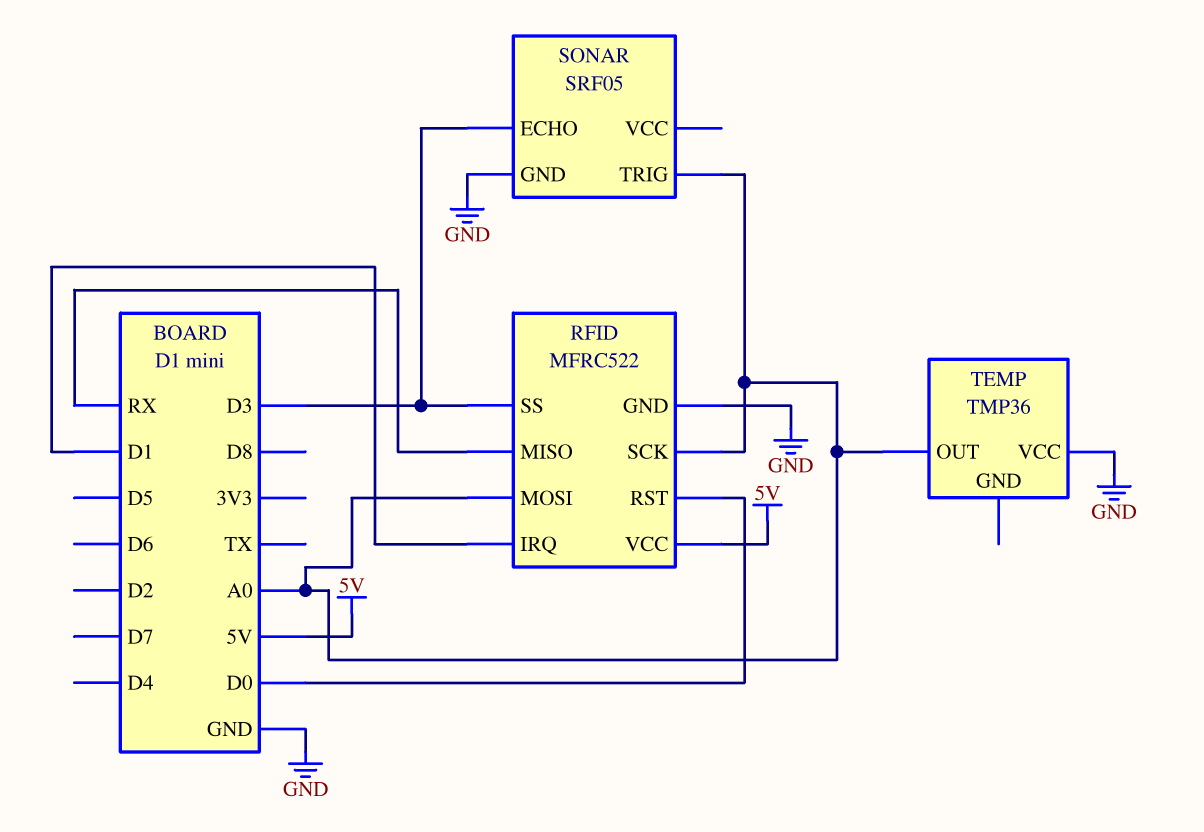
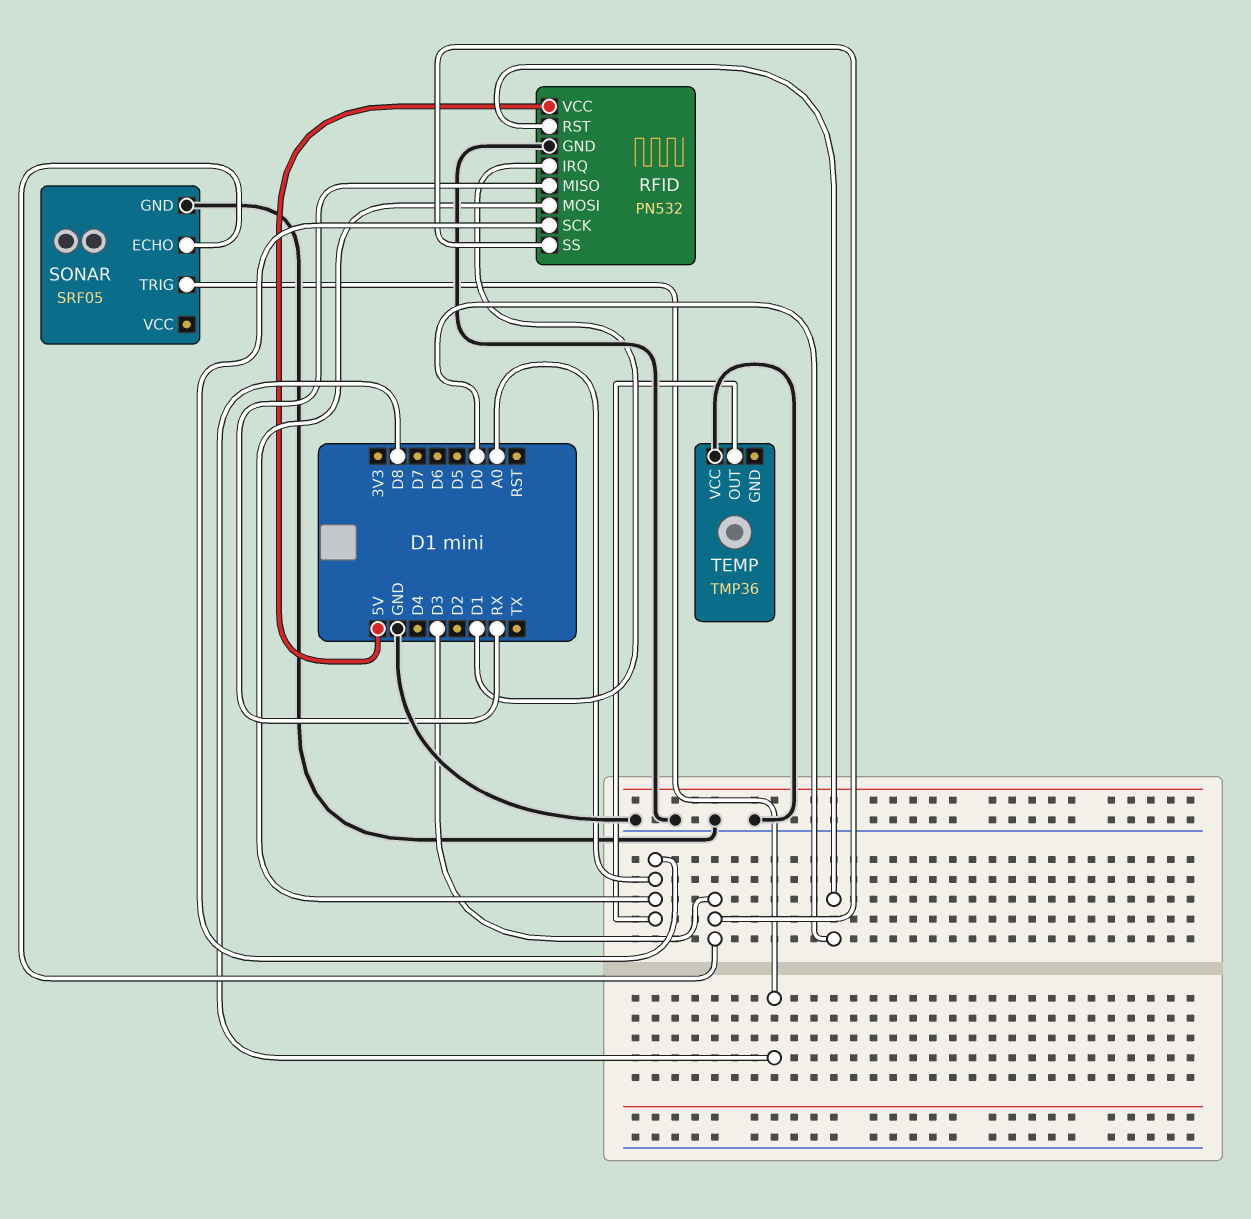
RFID: MFRC522 -> PN532
SONAR pin TRIG: A0 -> D8

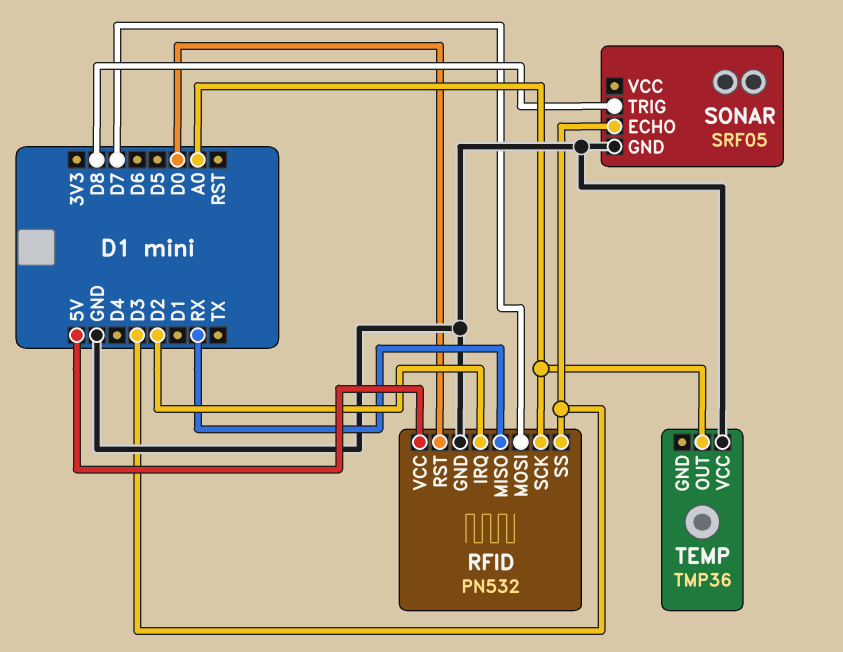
RFID pin IRQ: D1 -> D2
RFID pin MOSI: A0 -> D7

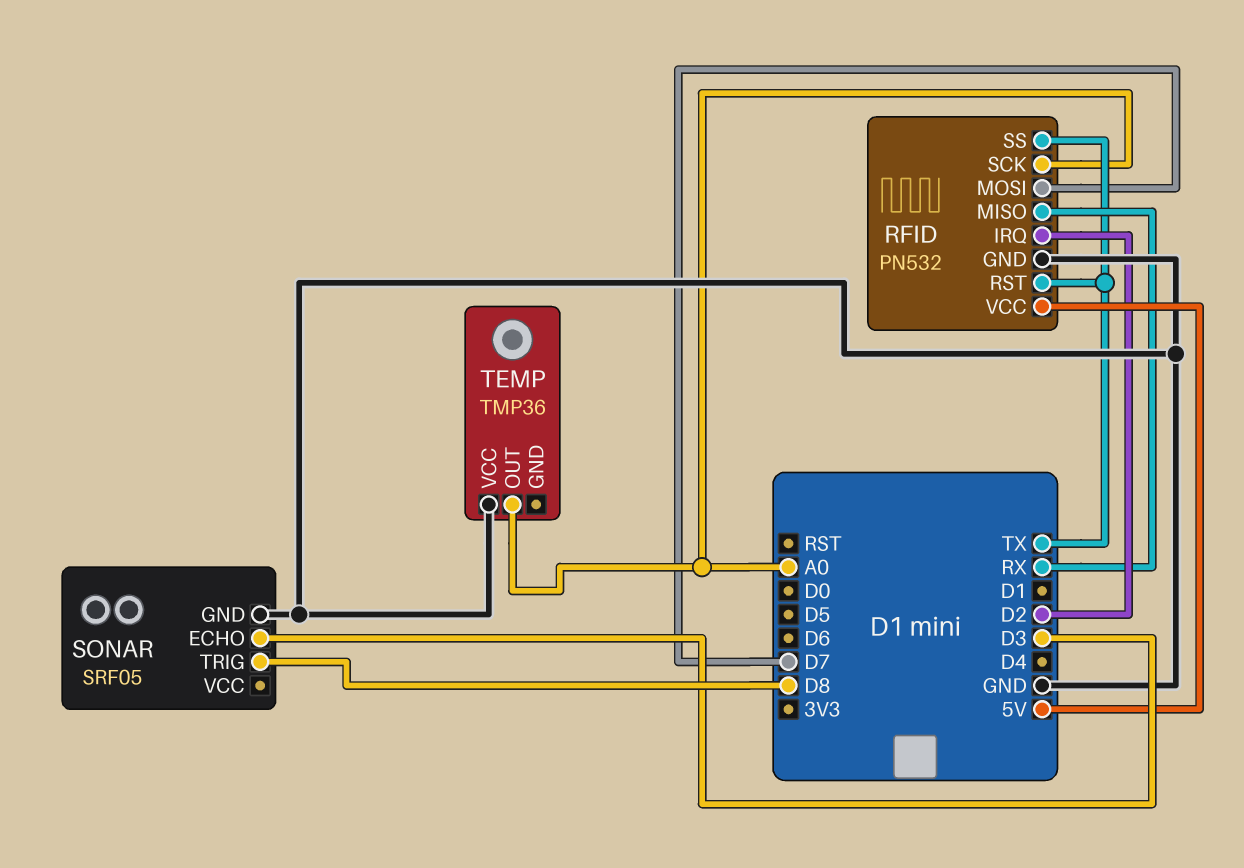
RFID pin RST: D0 -> TX
RFID pin SS: D3 -> TX

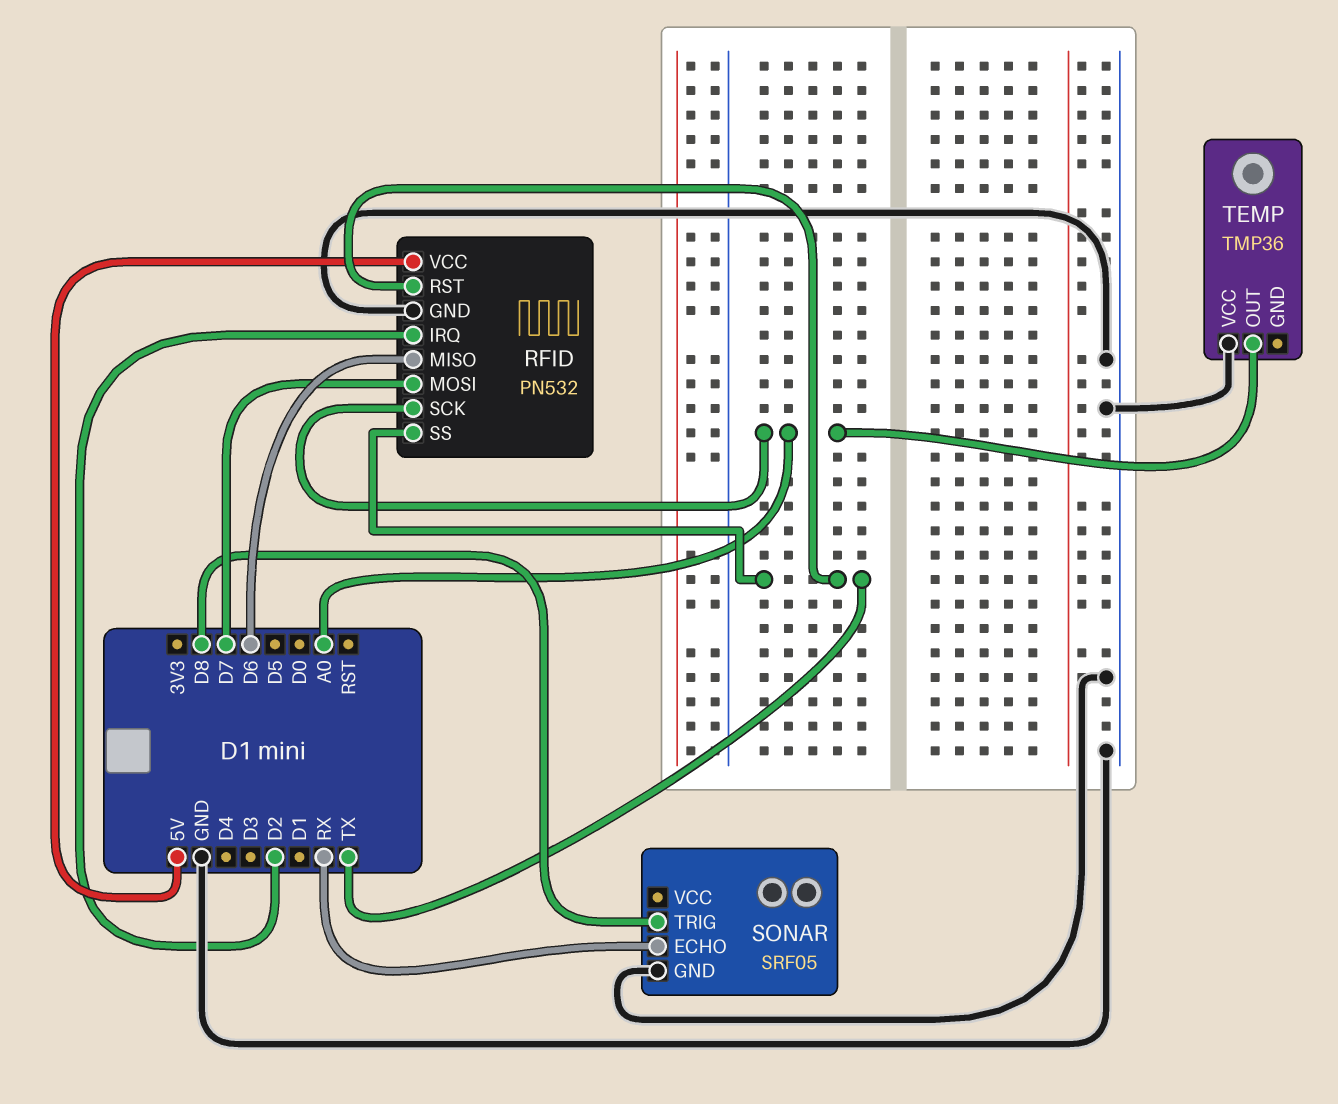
RFID pin MISO: RX -> D6
SONAR pin ECHO: D3 -> RX

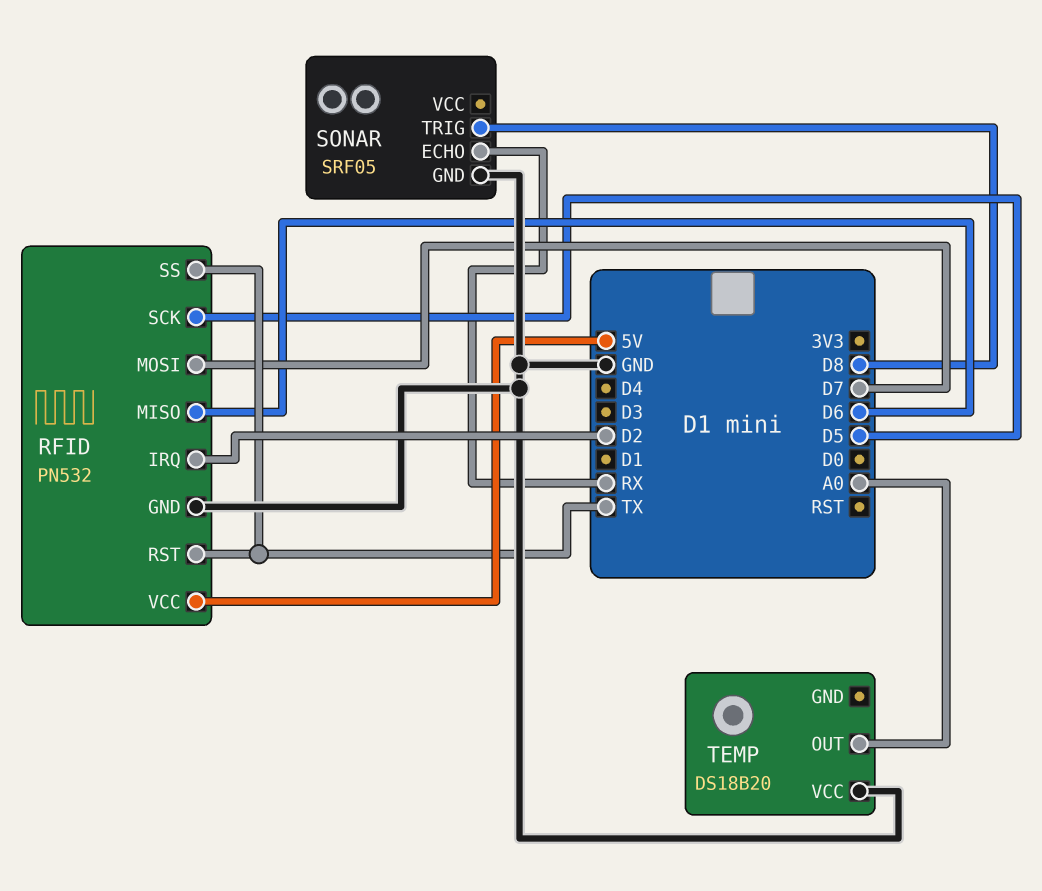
RFID pin SCK: A0 -> D5
TEMP: TMP36 -> DS18B20

